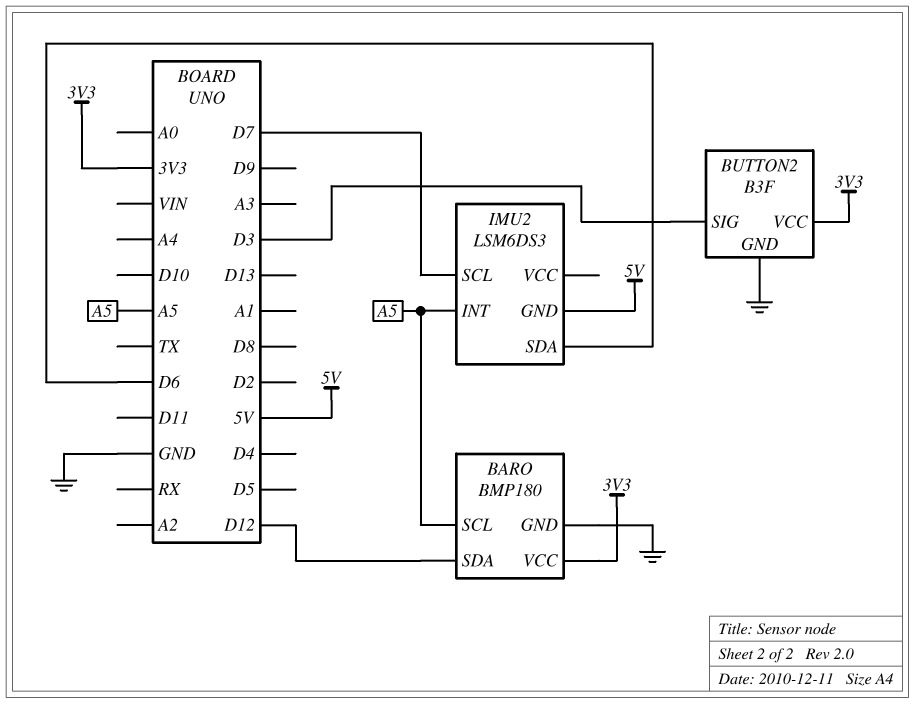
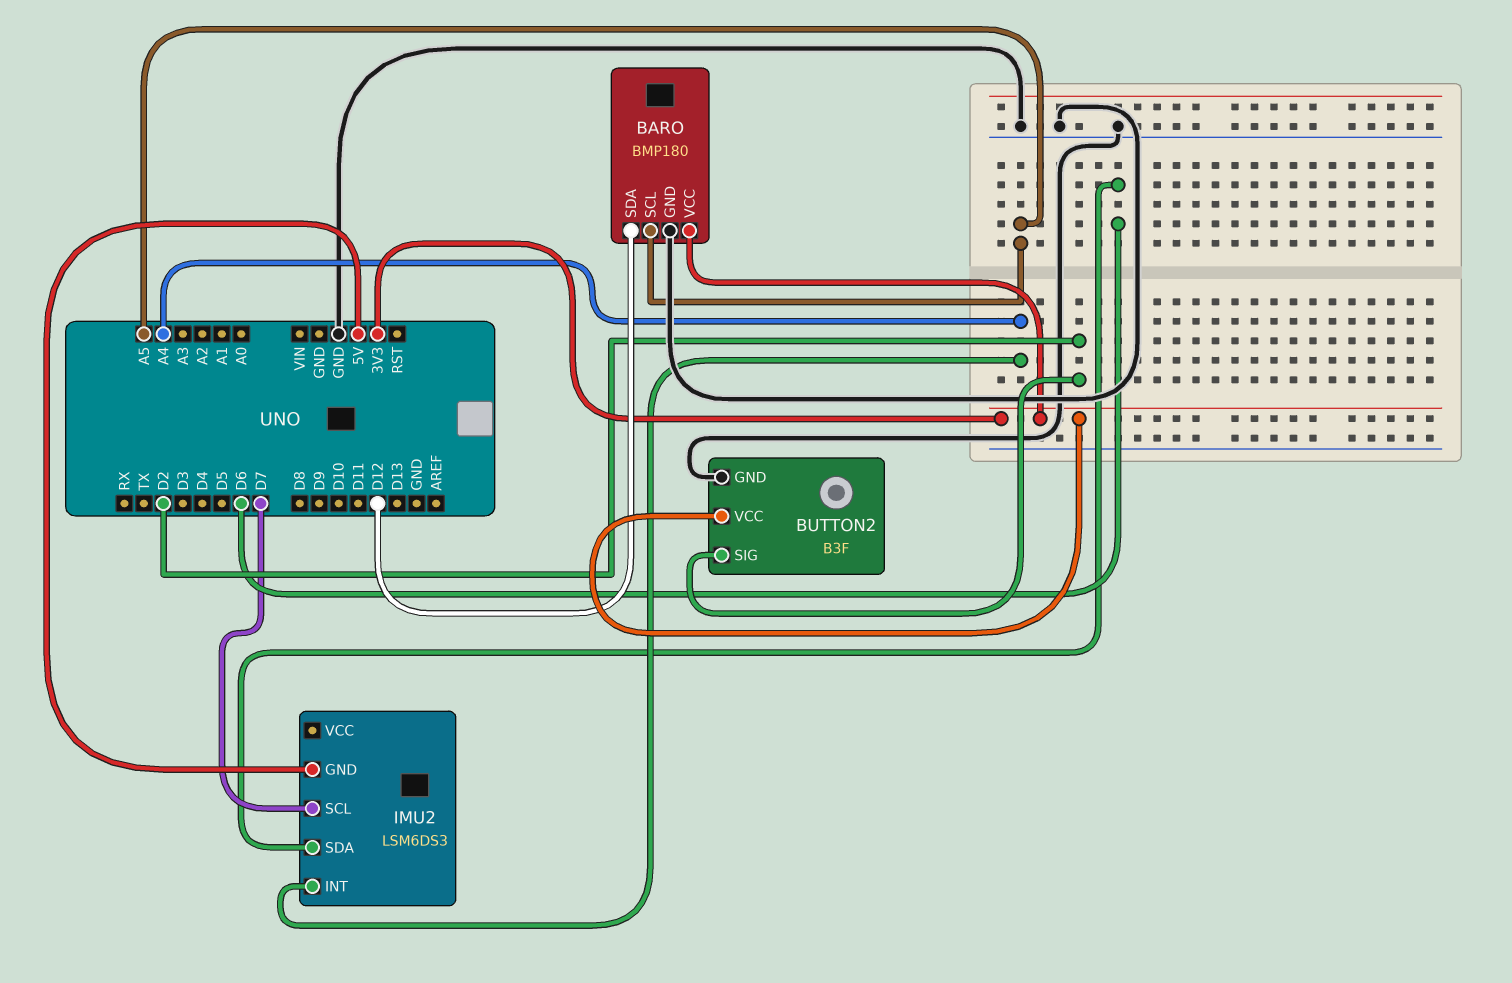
BUTTON2 pin SIG: D3 -> D2
IMU2 pin INT: A5 -> A4

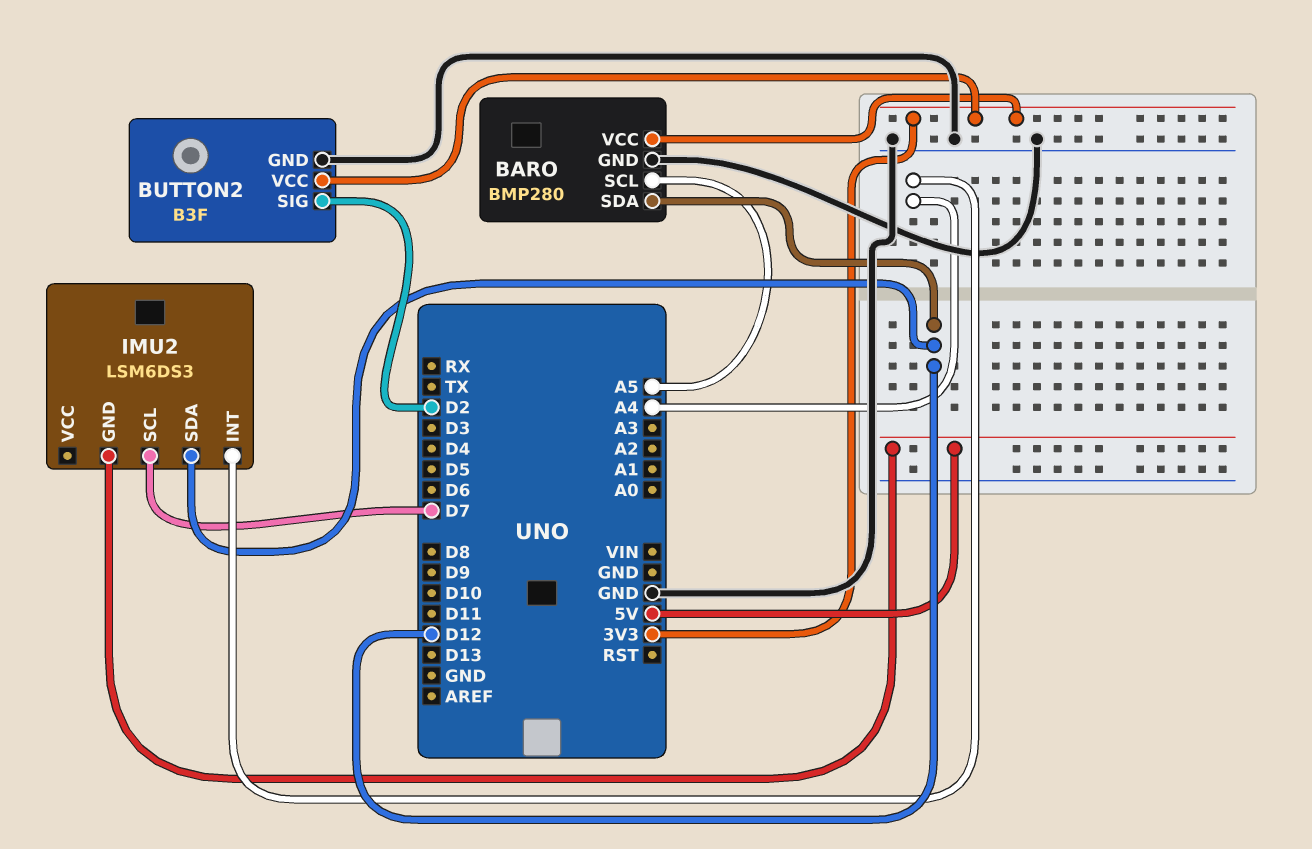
BARO: BMP180 -> BMP280
IMU2 pin SDA: D6 -> D12

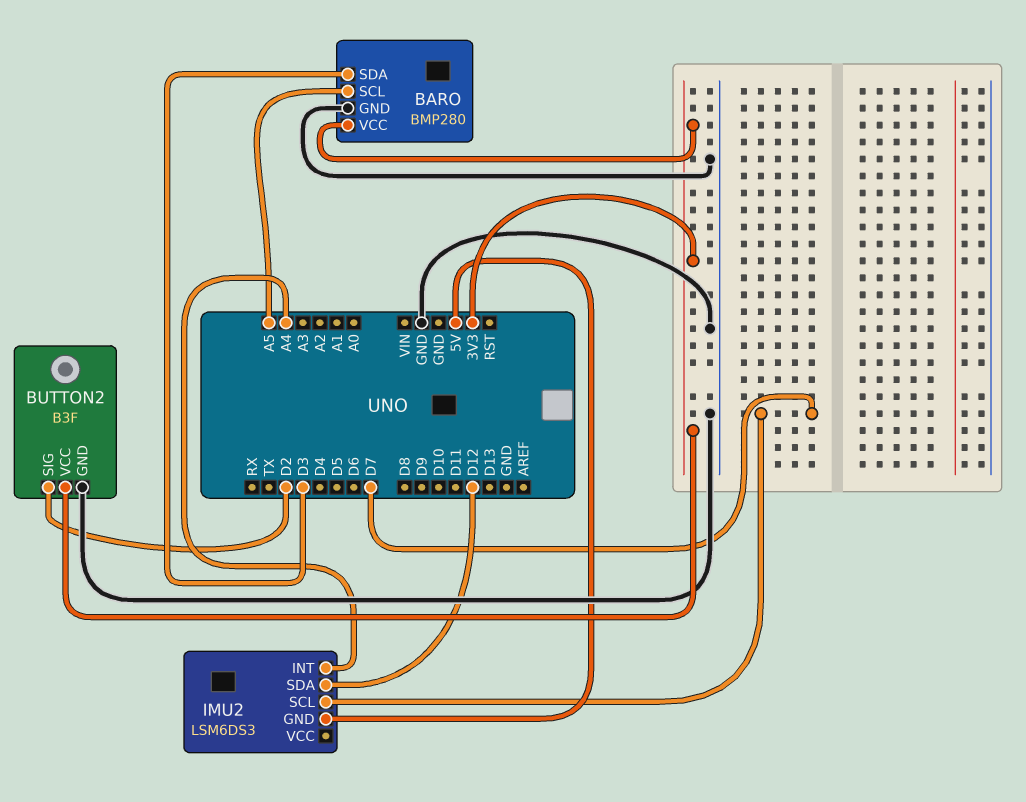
BARO pin SDA: D12 -> D3

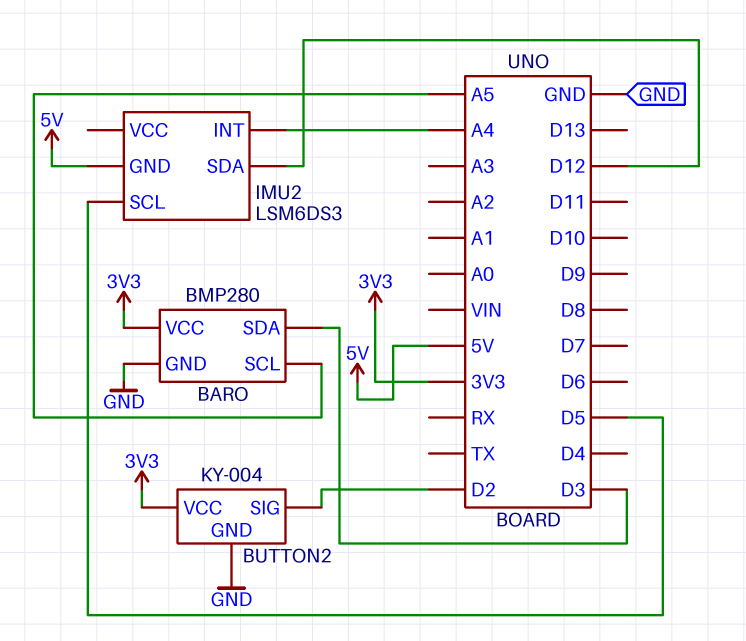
BUTTON2: B3F -> KY-004
IMU2 pin SCL: D7 -> D5

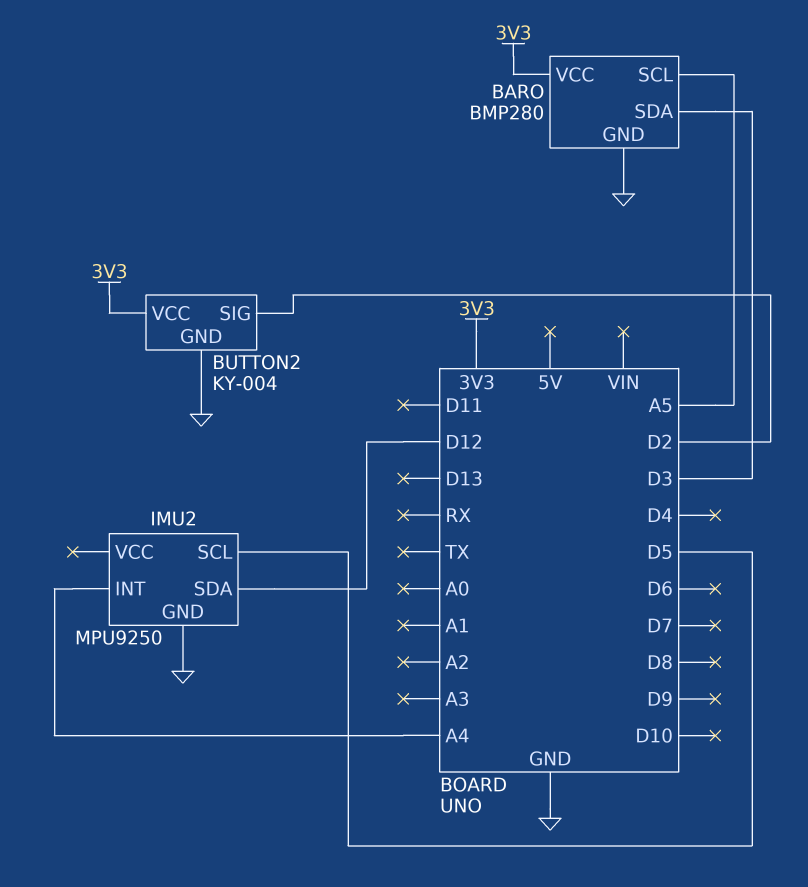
IMU2: LSM6DS3 -> MPU9250
IMU2 pin GND: 5V -> GND

